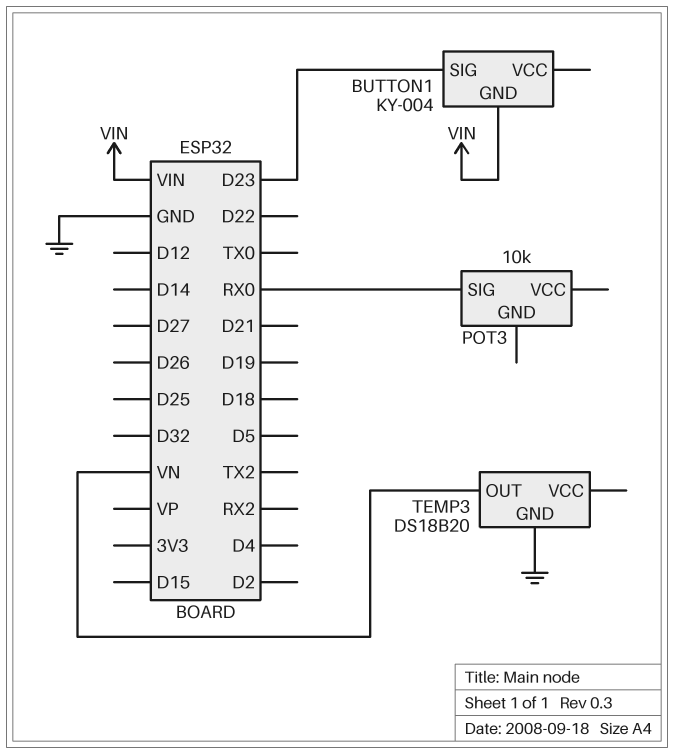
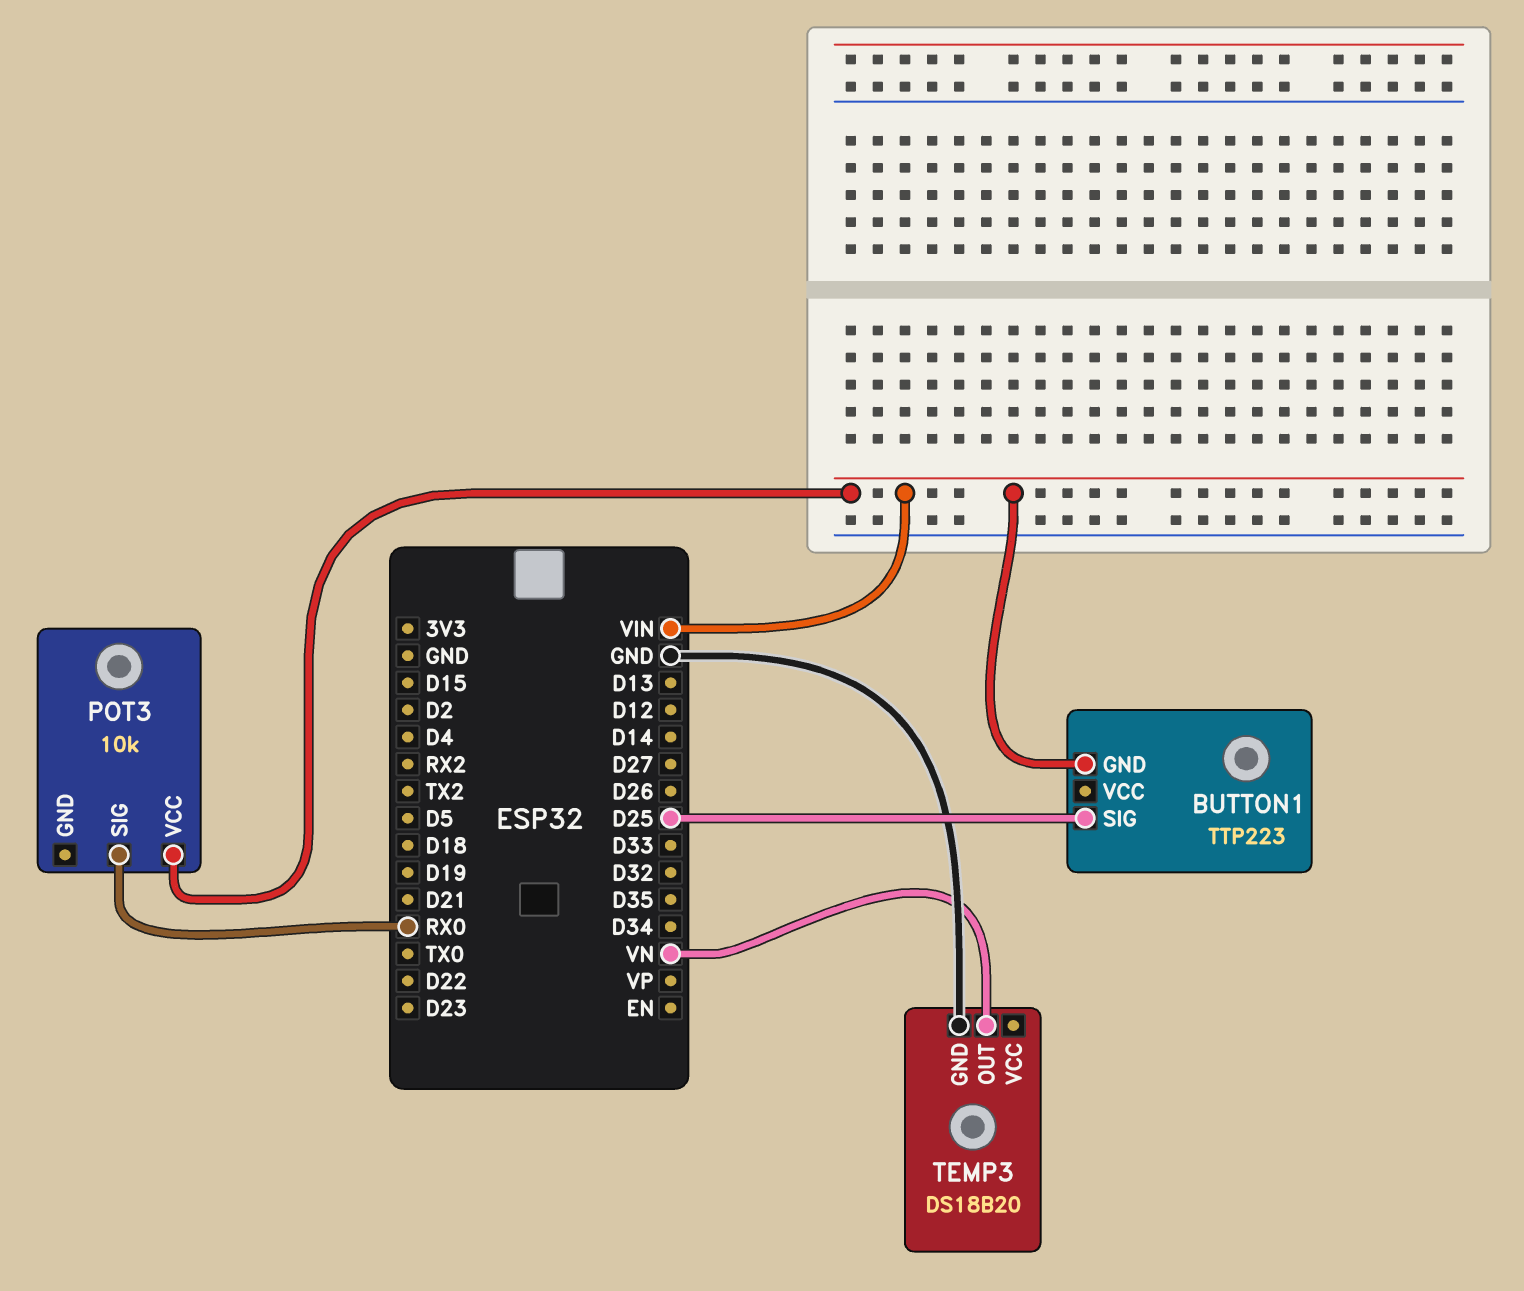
BUTTON1: KY-004 -> TTP223
BUTTON1 pin SIG: D23 -> D25
POT3 pin VCC: none -> VIN

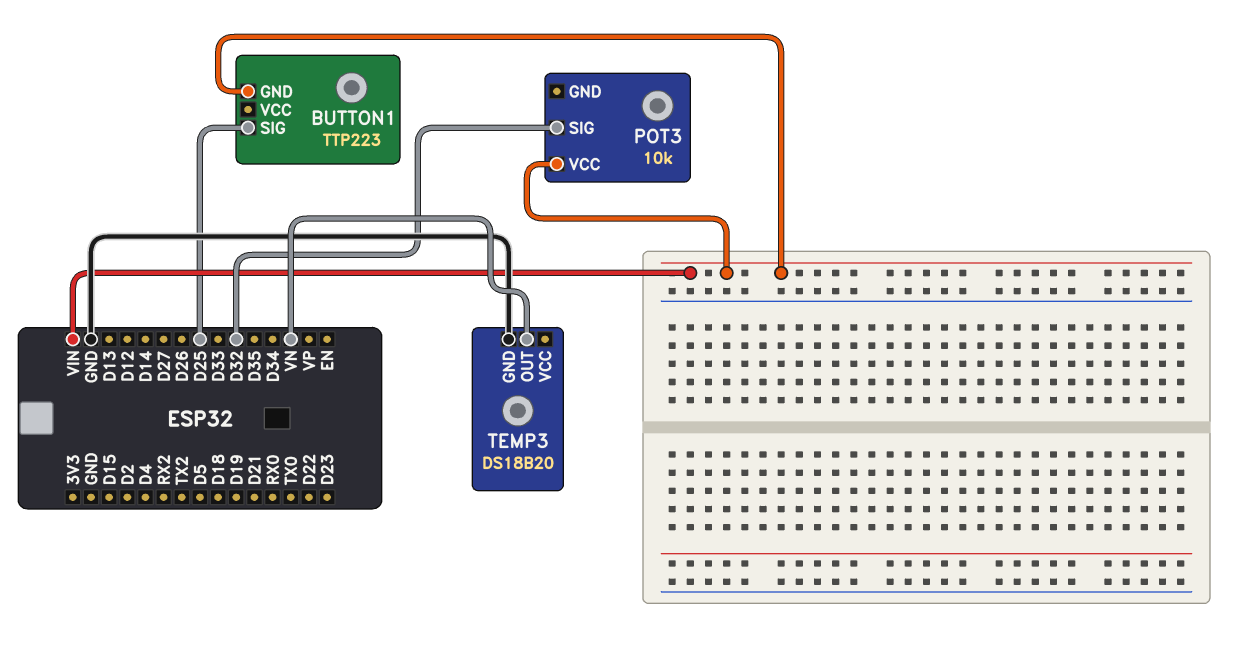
POT3 pin SIG: RX0 -> D32

